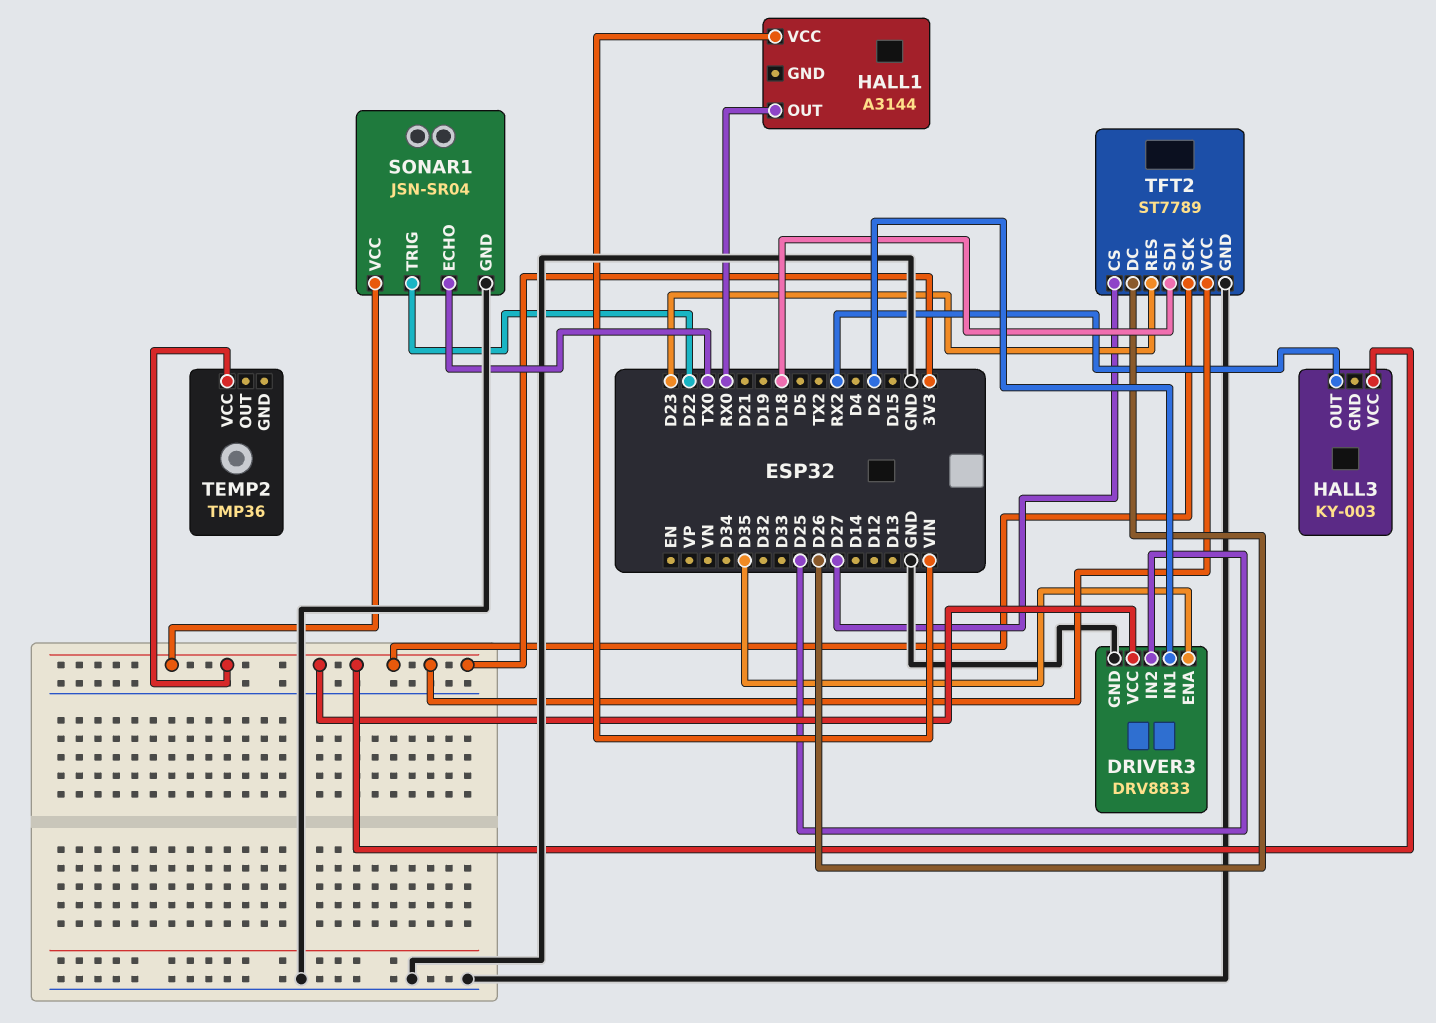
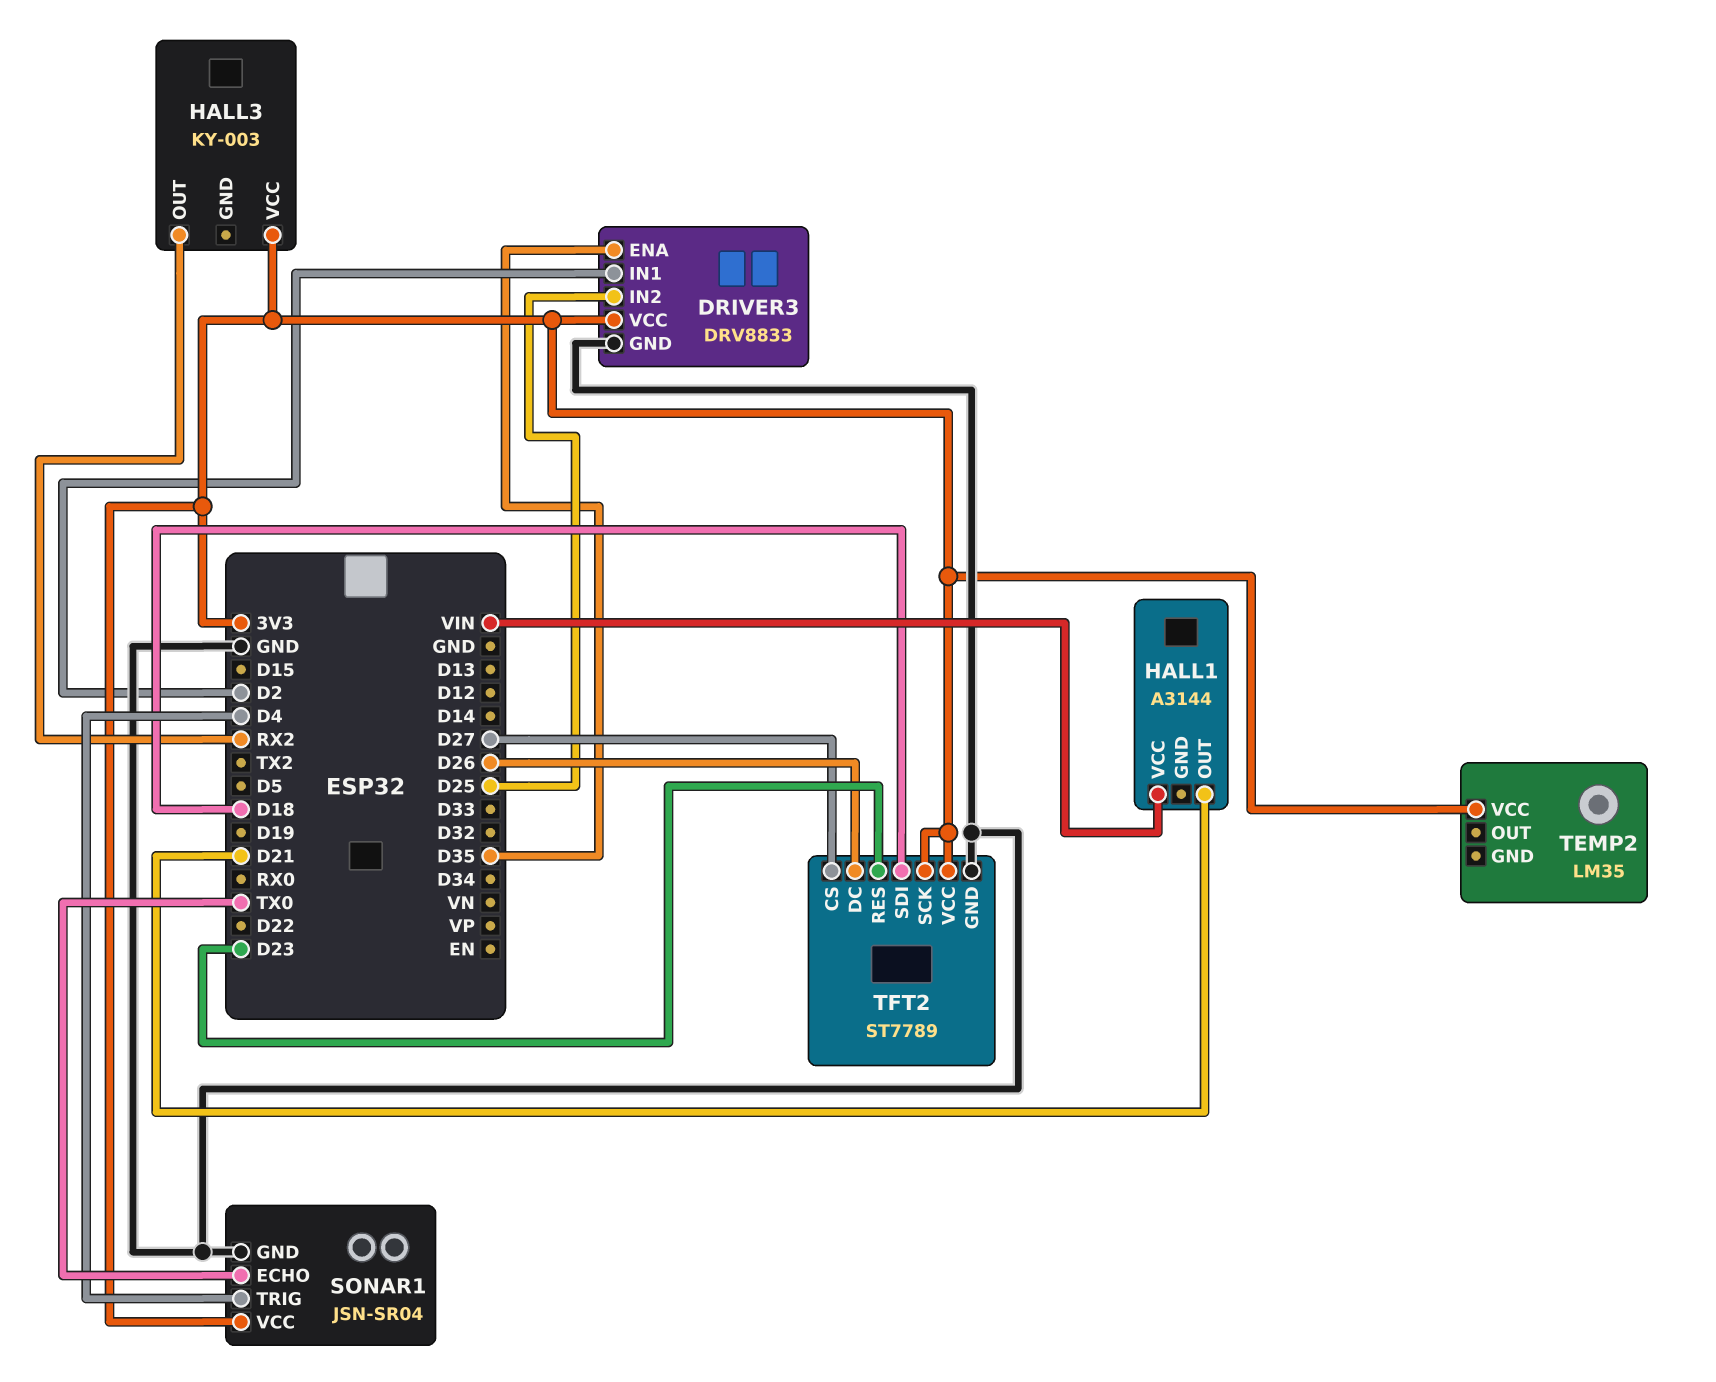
HALL1 pin OUT: RX0 -> D21
SONAR1 pin TRIG: D22 -> D4
TEMP2: TMP36 -> LM35

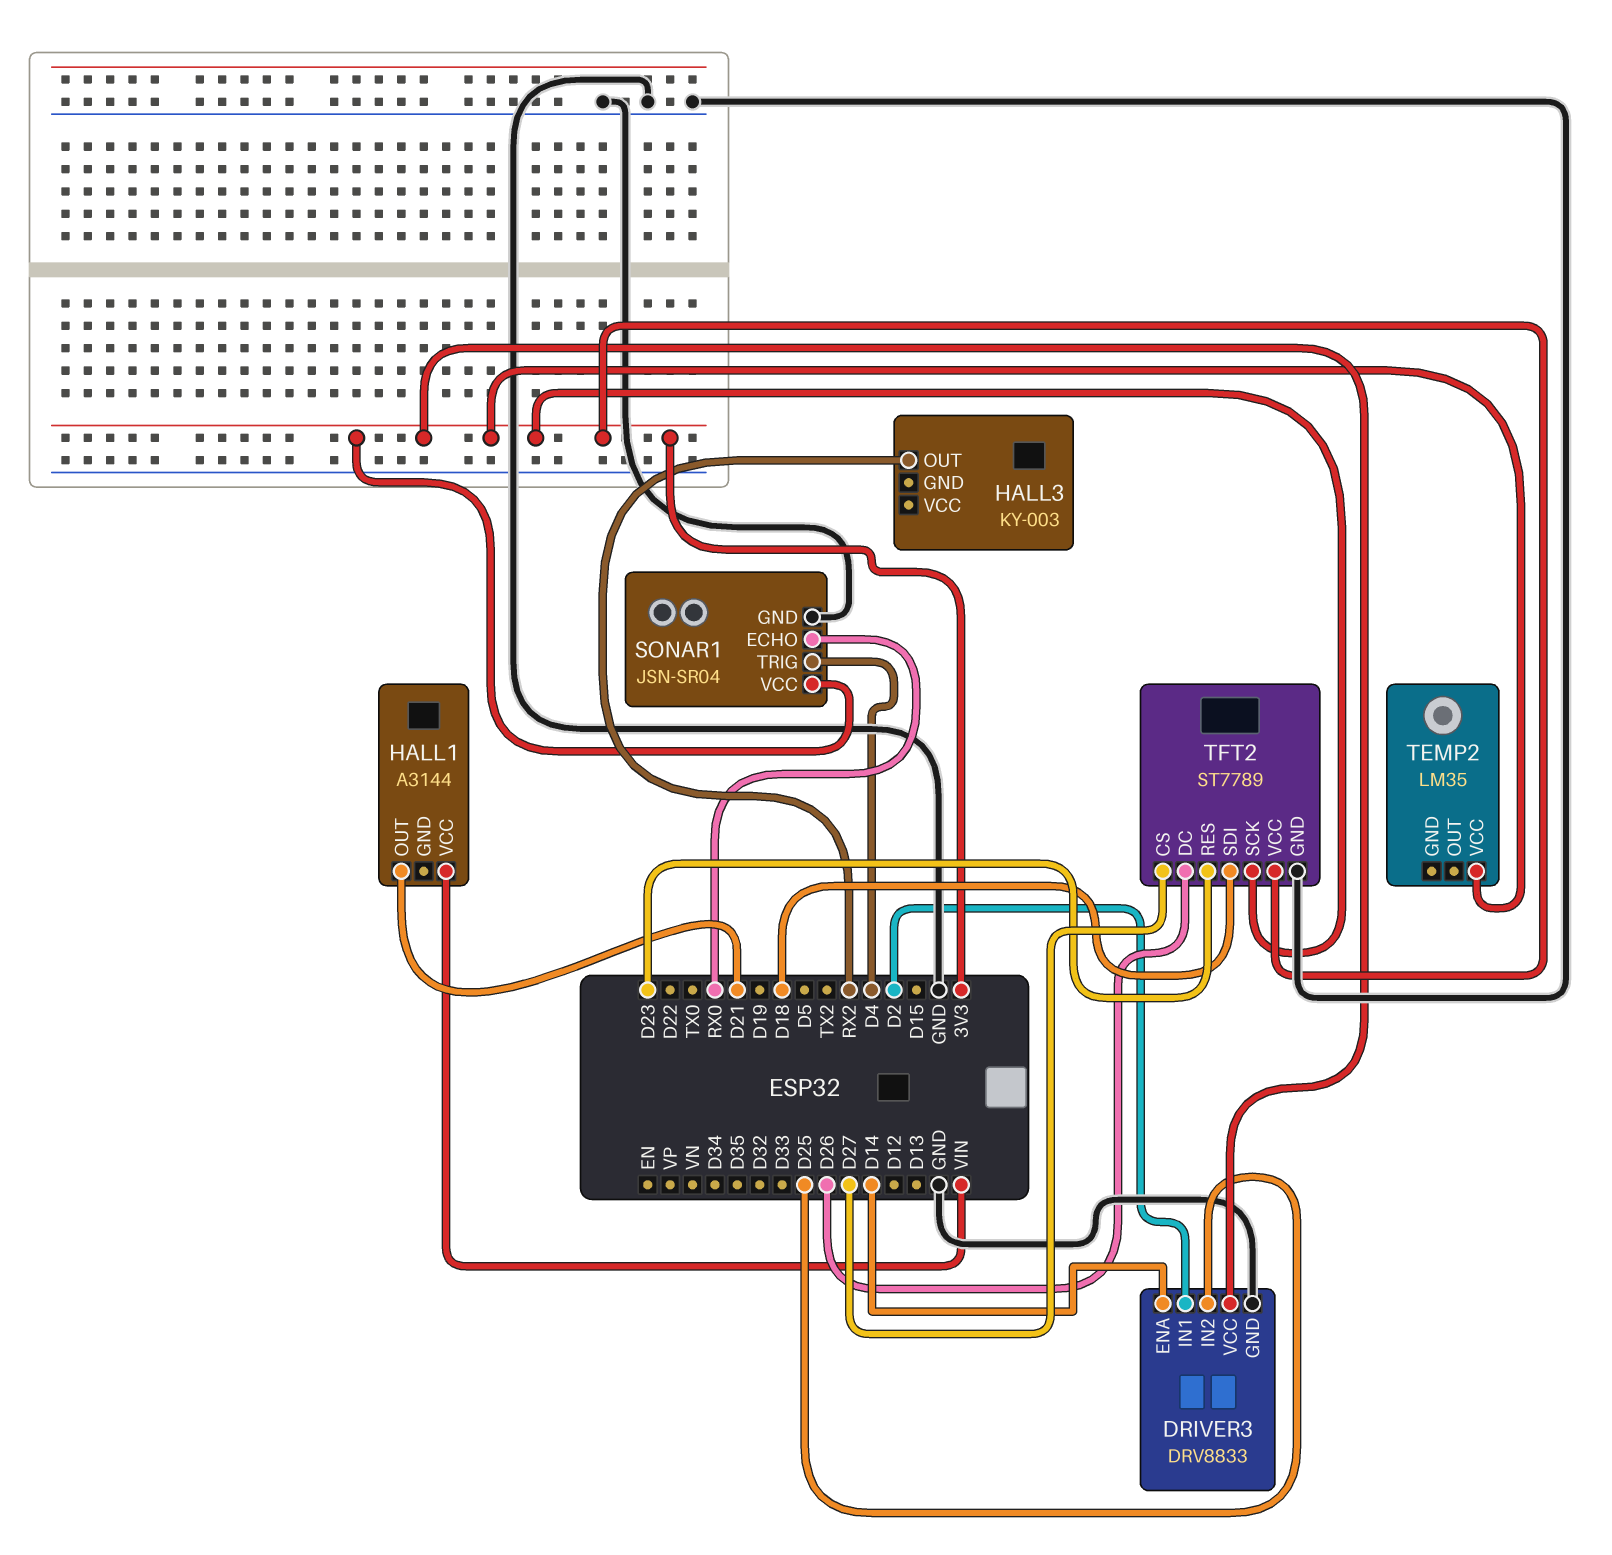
DRIVER3 pin ENA: D35 -> D14
HALL3 pin VCC: 3V3 -> none
SONAR1 pin ECHO: TX0 -> RX0

